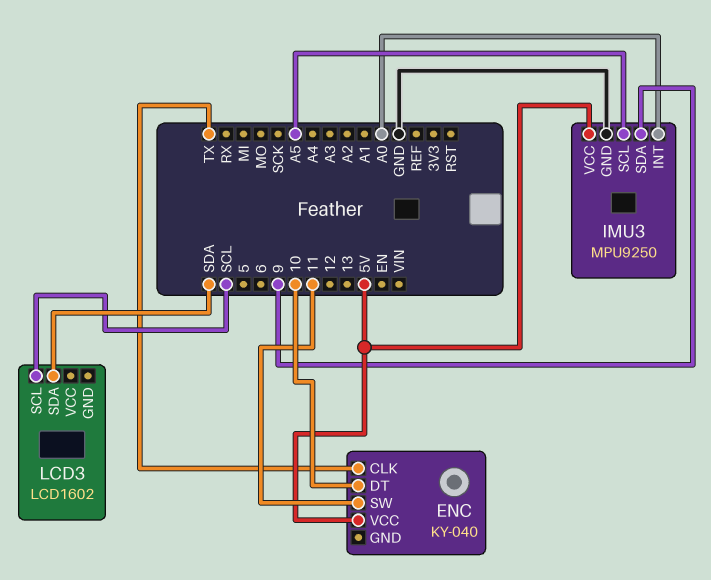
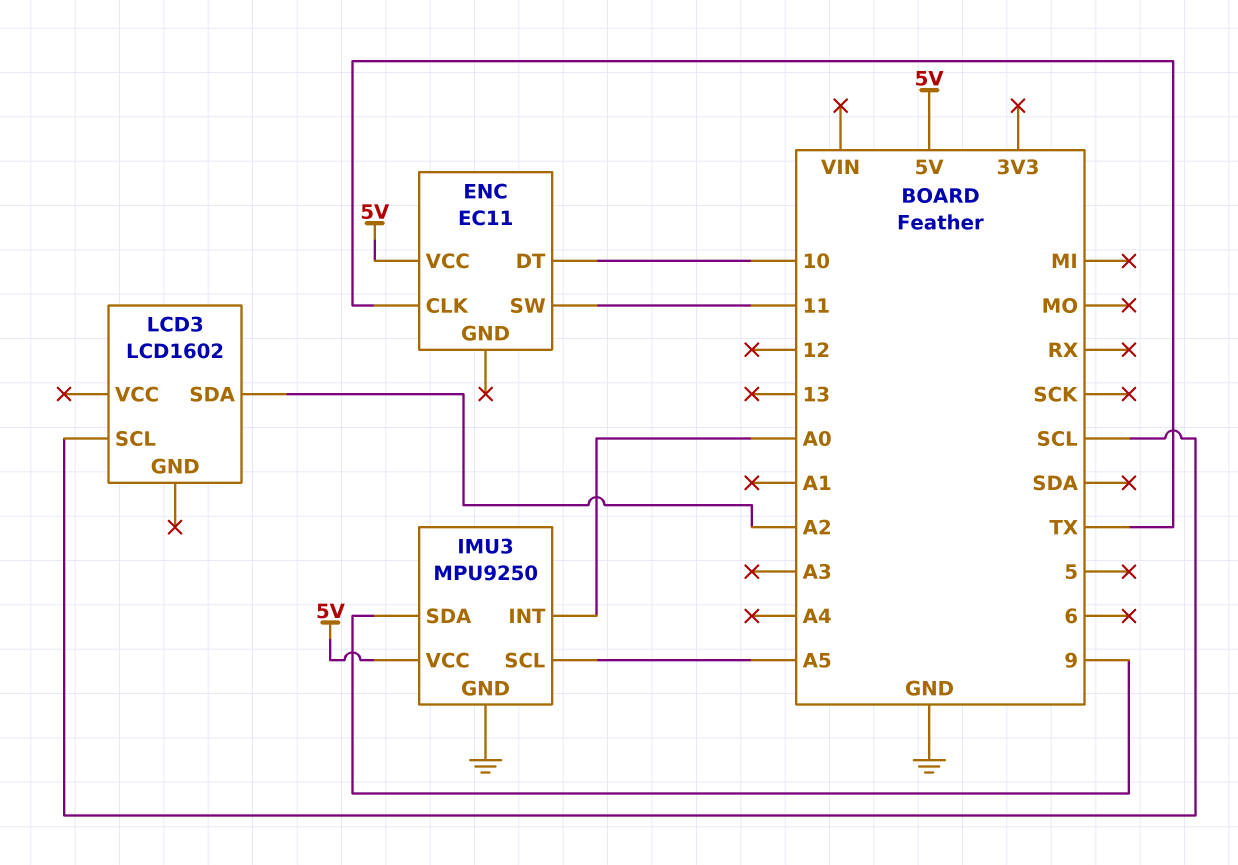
ENC: KY-040 -> EC11
LCD3 pin SDA: SDA -> A2

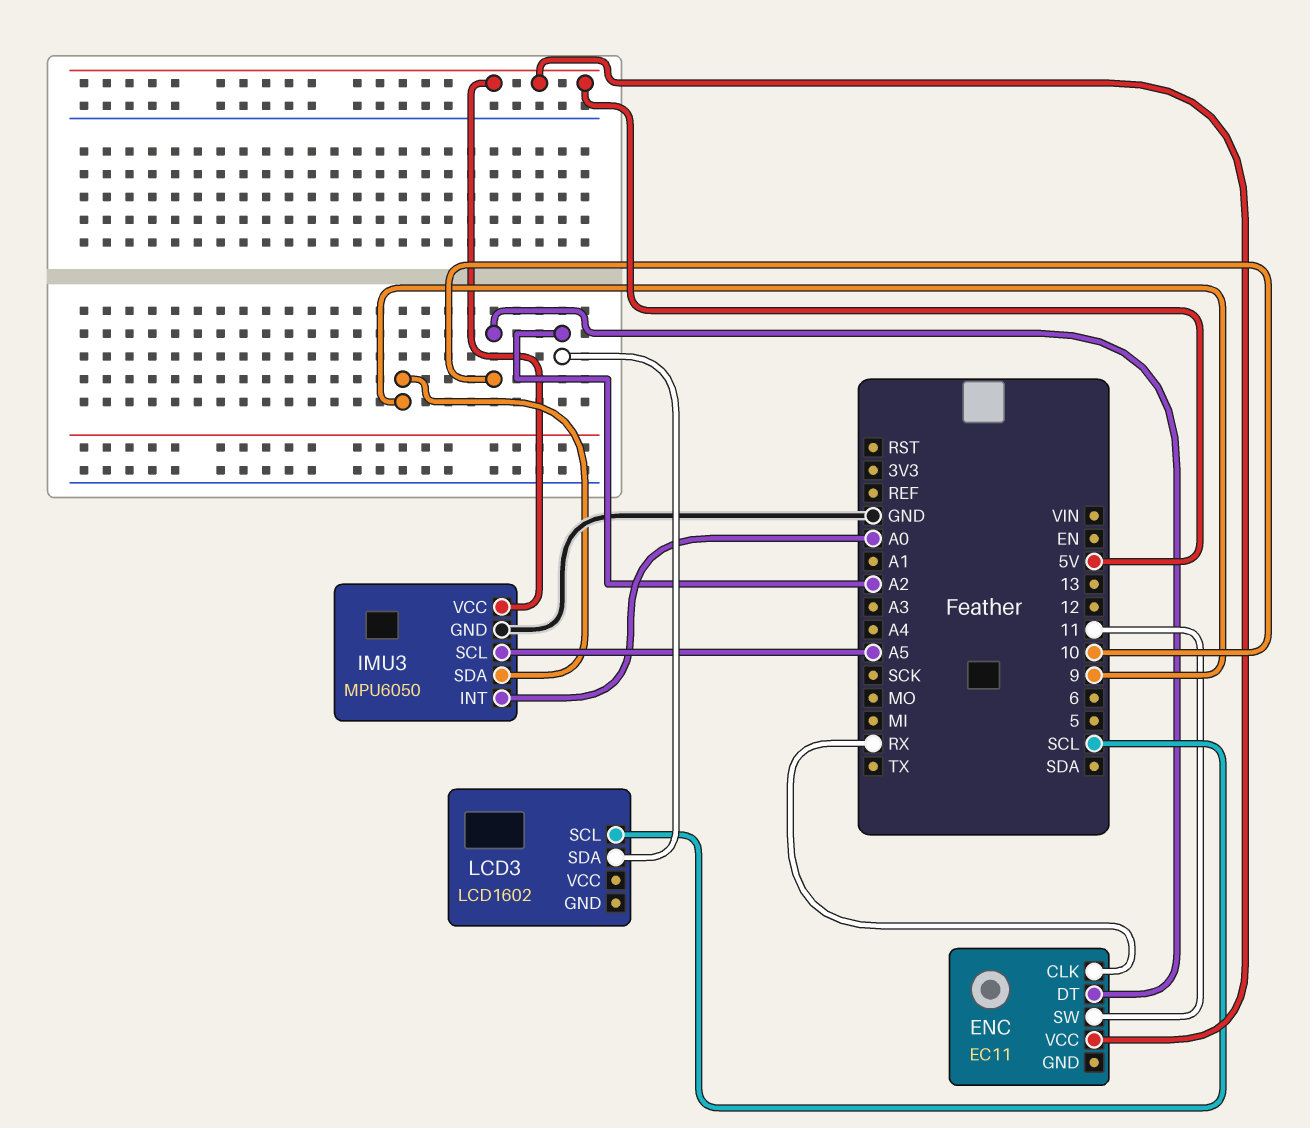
ENC pin CLK: TX -> RX
IMU3: MPU9250 -> MPU6050

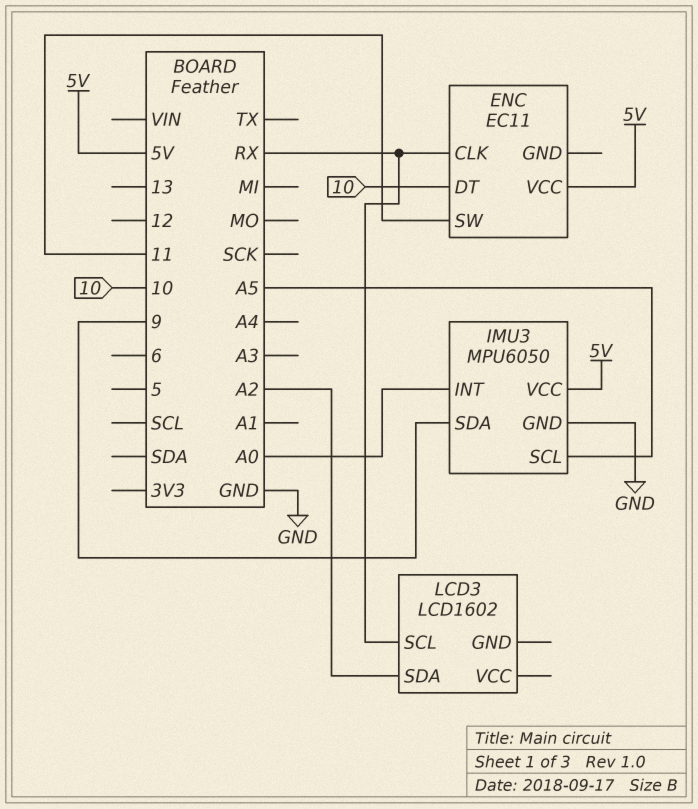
LCD3 pin SCL: SCL -> RX

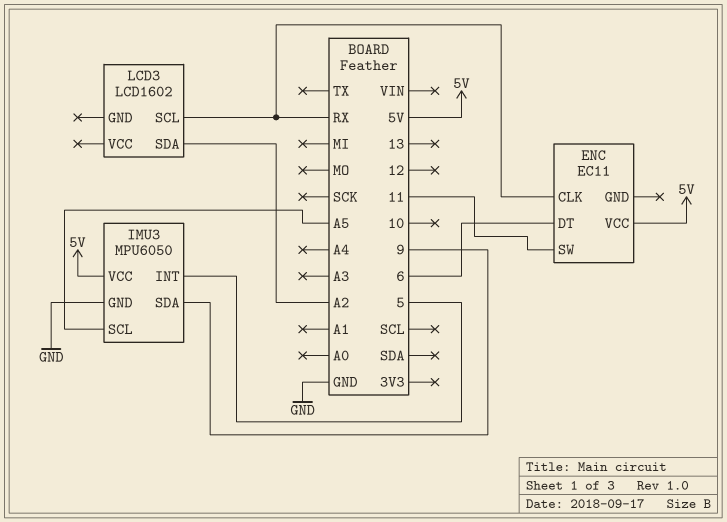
ENC pin DT: 10 -> 6
IMU3 pin INT: A0 -> 5

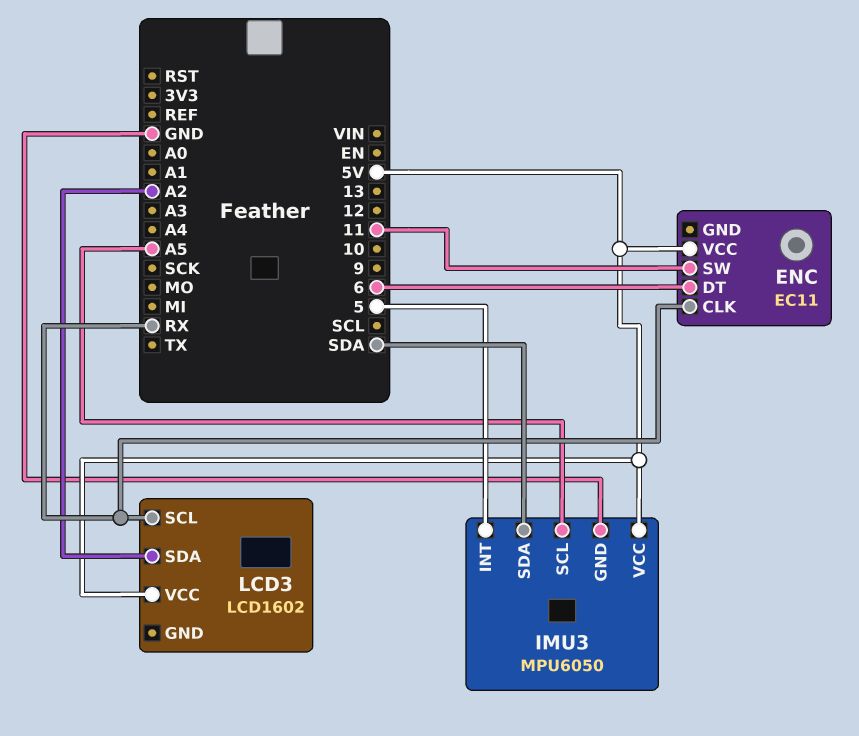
IMU3 pin SDA: 9 -> SDA
LCD3 pin VCC: none -> 5V

